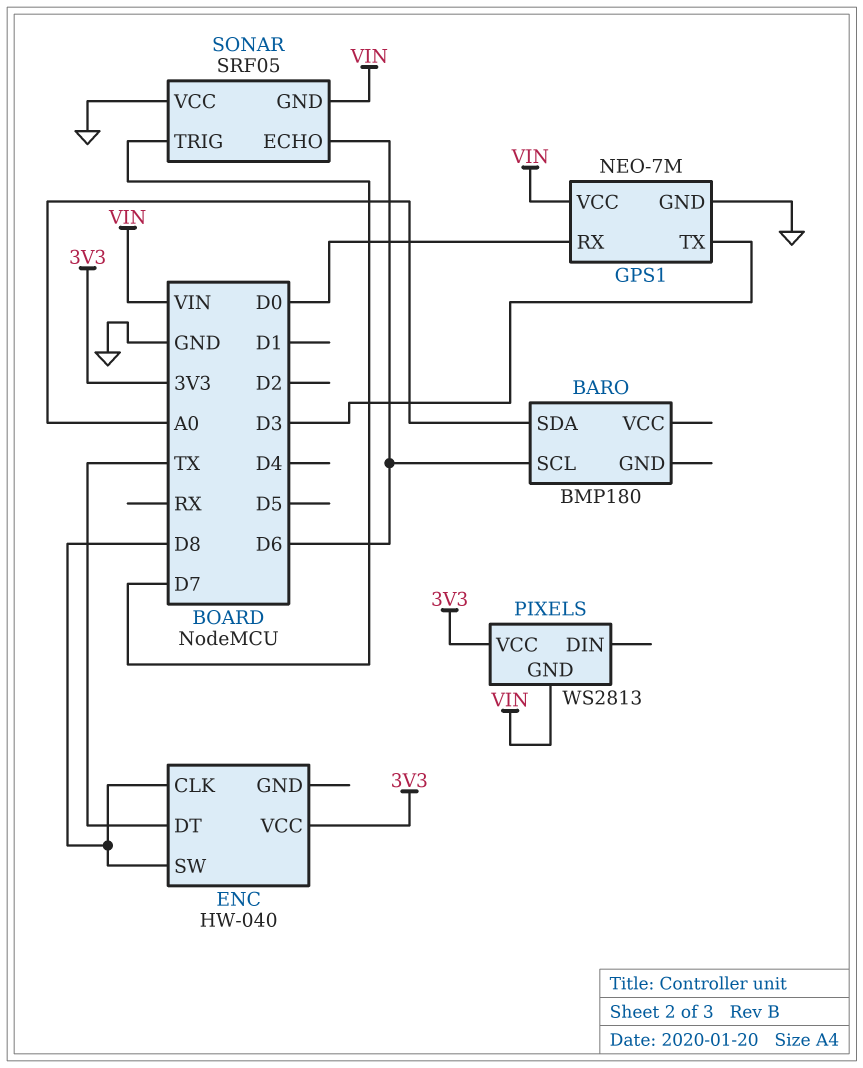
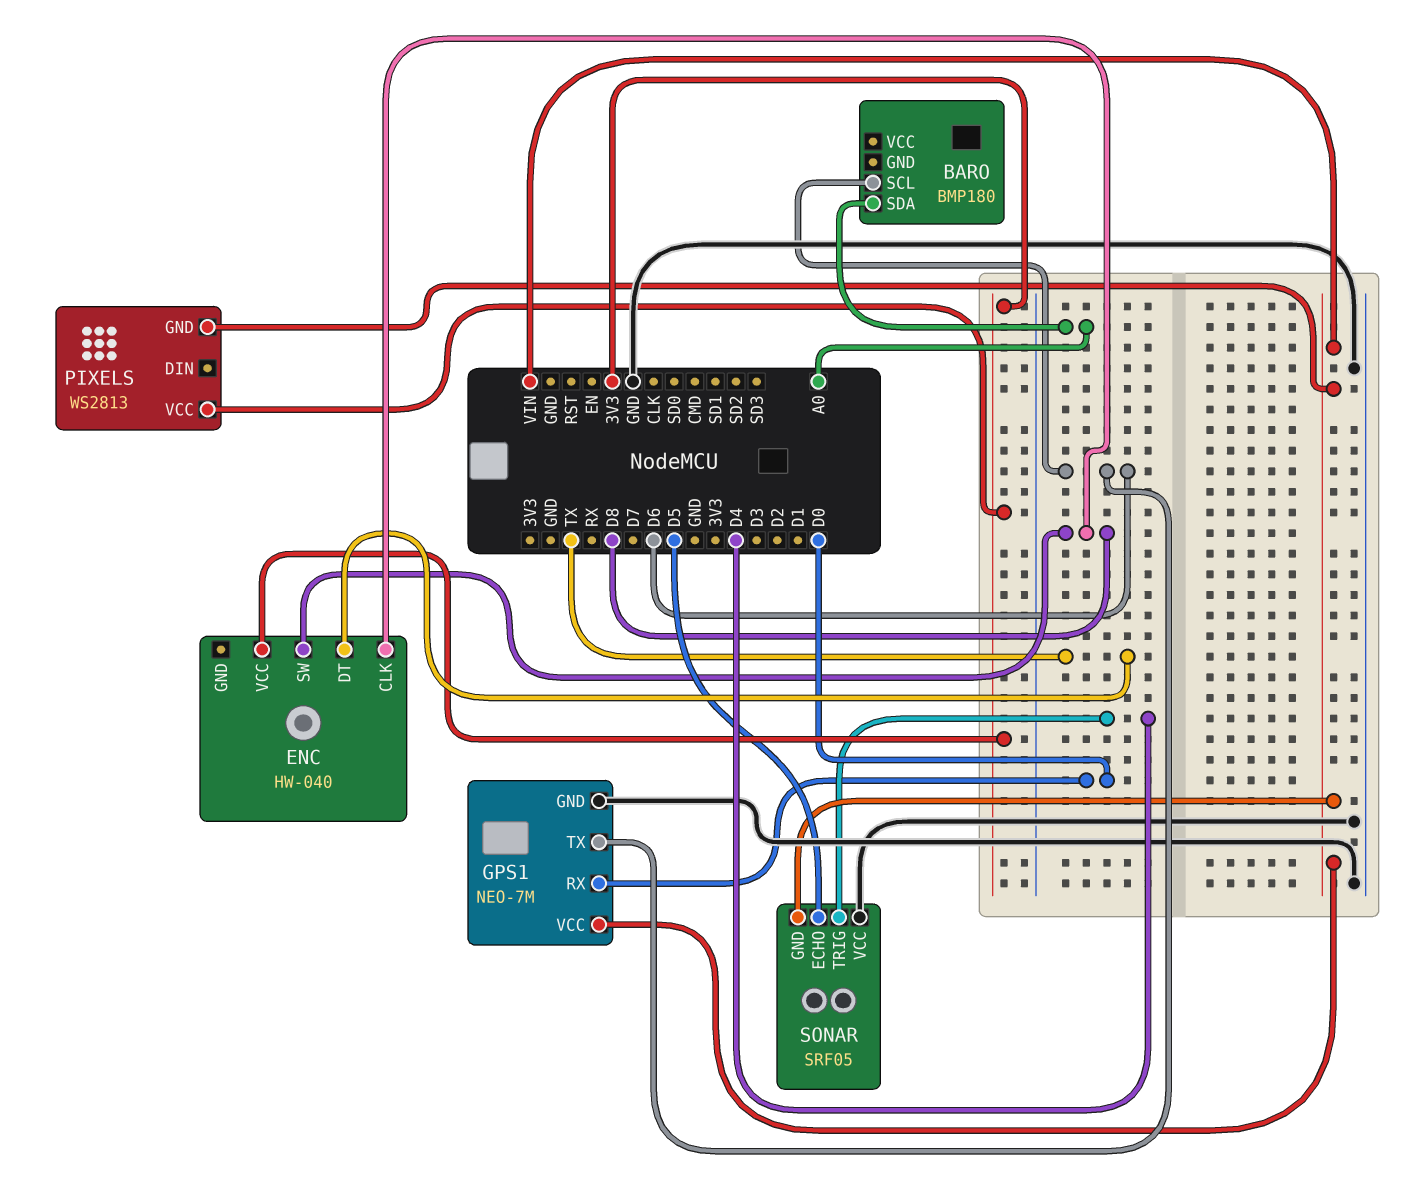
GPS1 pin TX: D3 -> D6
SONAR pin ECHO: D6 -> D5
SONAR pin TRIG: D7 -> D4

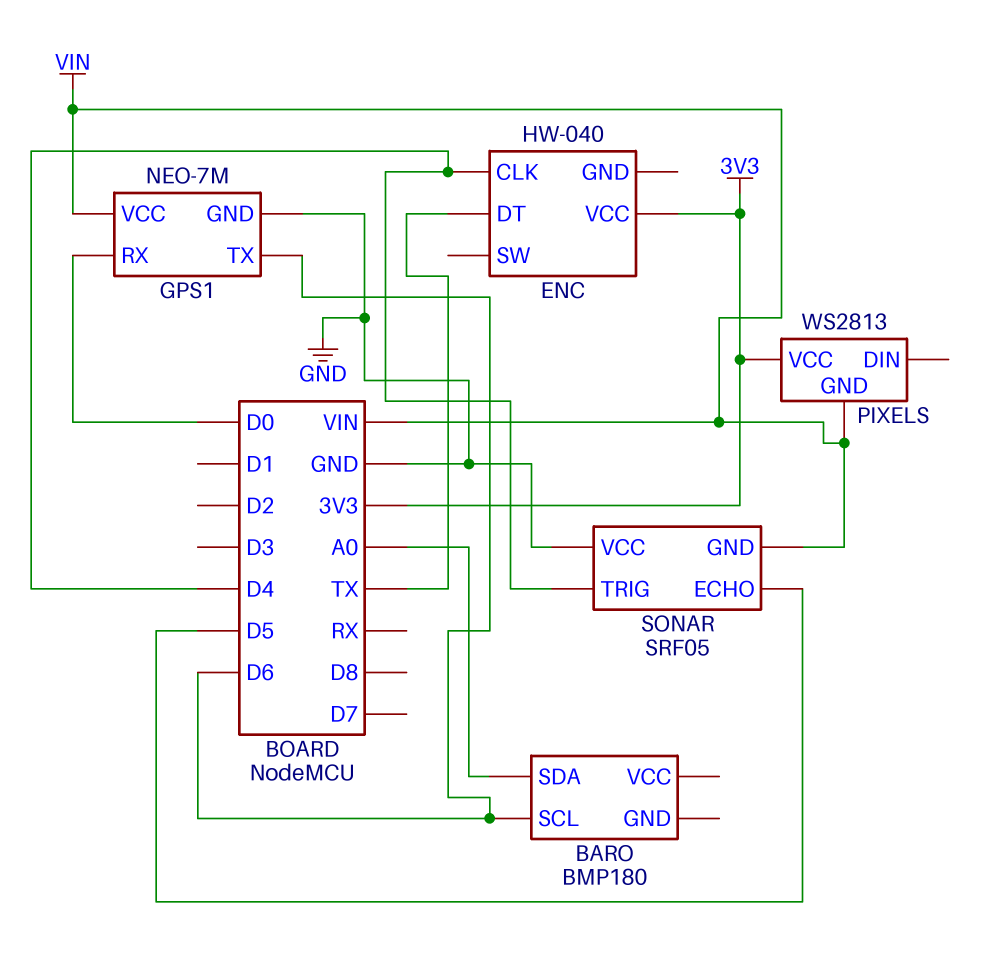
ENC pin CLK: D8 -> D4
ENC pin SW: D8 -> none

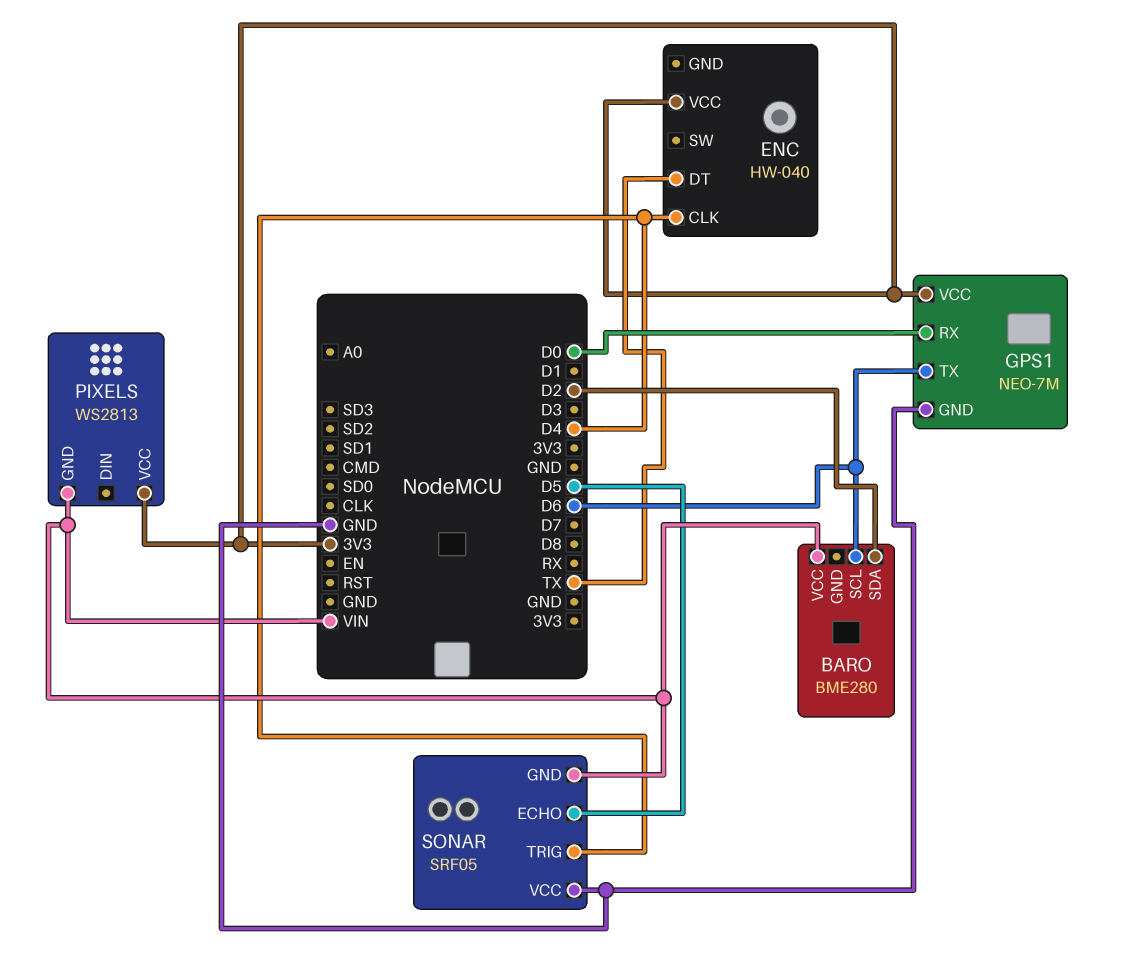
BARO: BMP180 -> BME280
BARO pin SDA: A0 -> D2
BARO pin VCC: none -> VIN
GPS1 pin VCC: VIN -> 3V3

